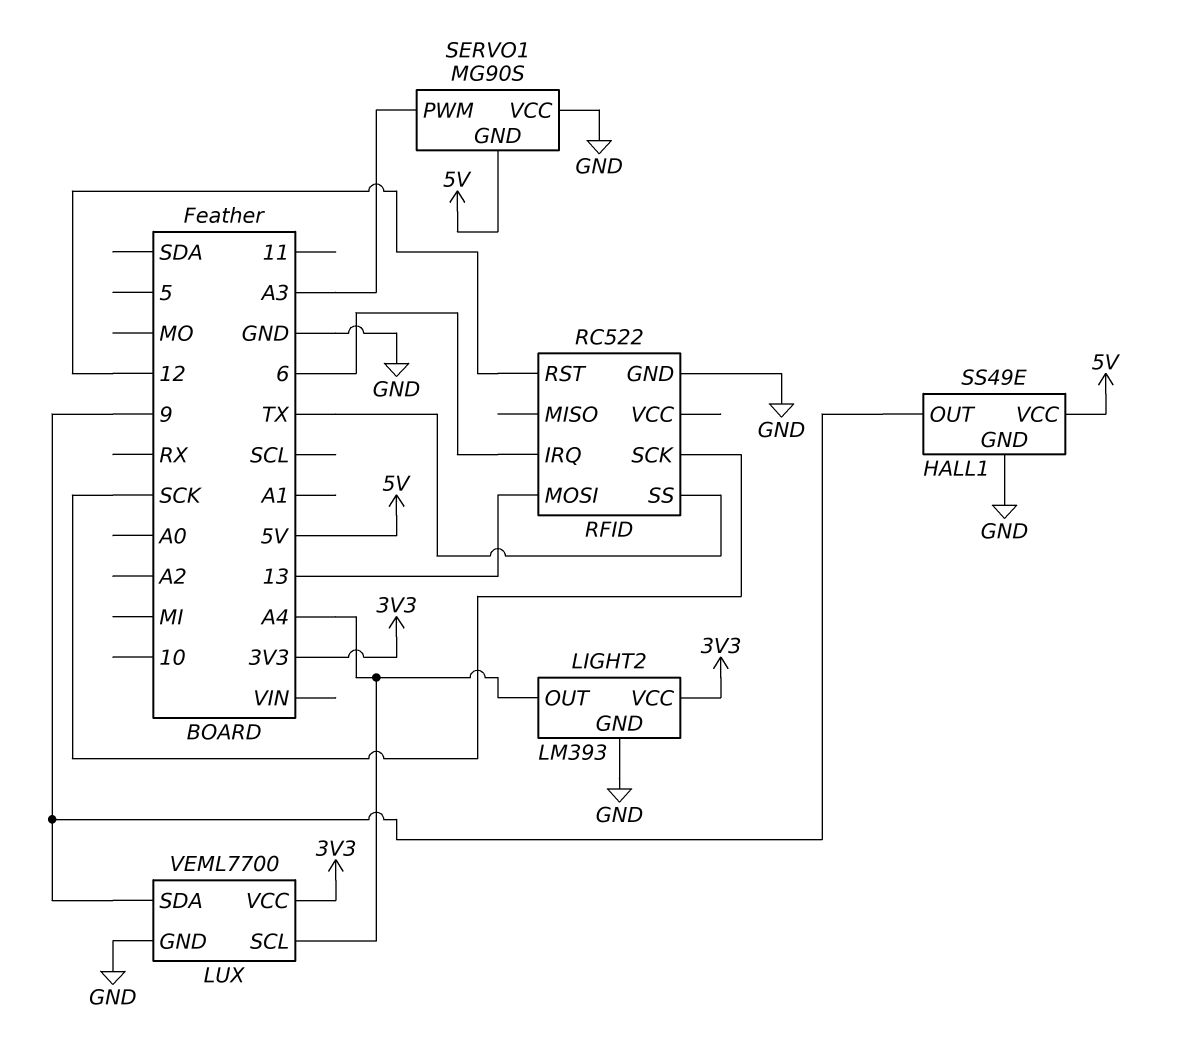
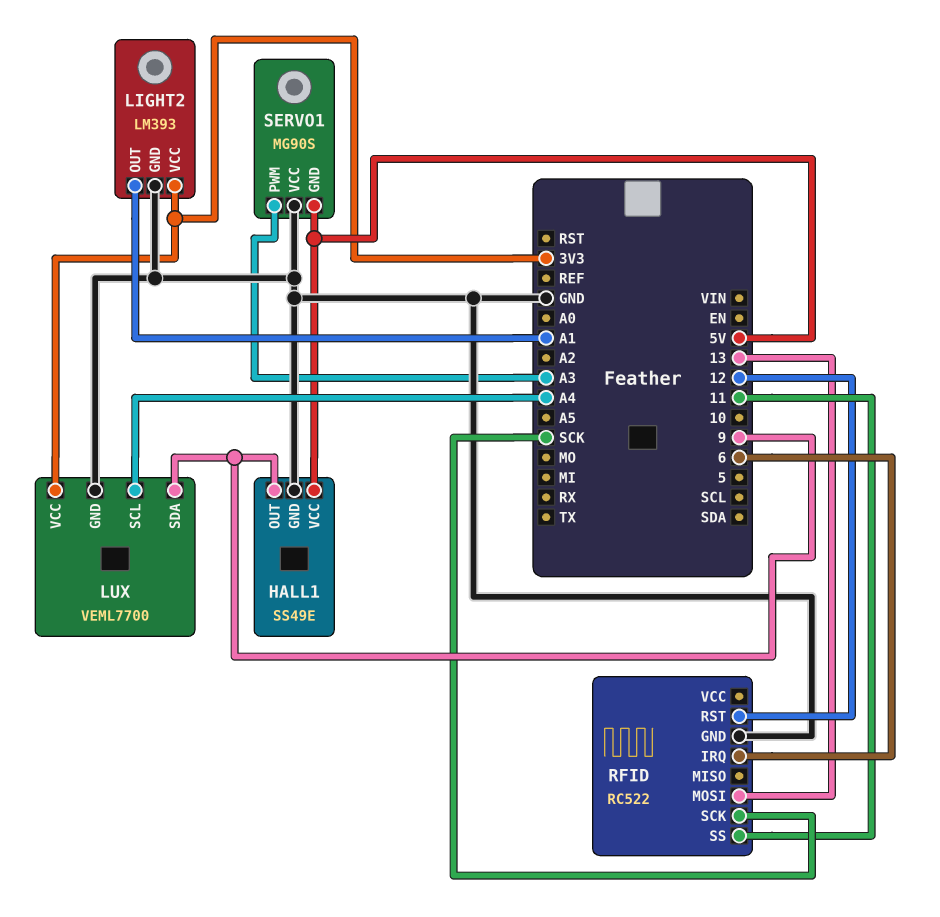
LIGHT2 pin OUT: A4 -> A1
RFID pin SS: TX -> 11

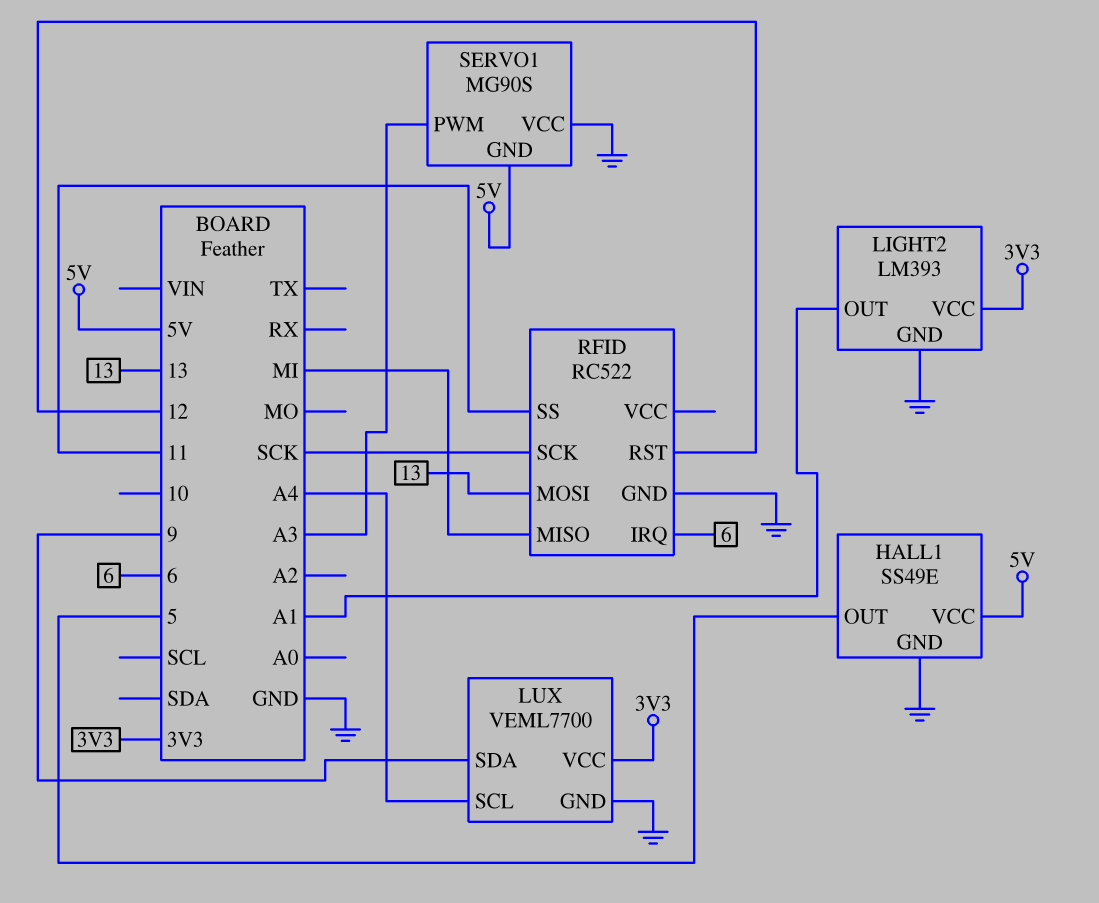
HALL1 pin OUT: 9 -> 5
RFID pin MISO: none -> MI

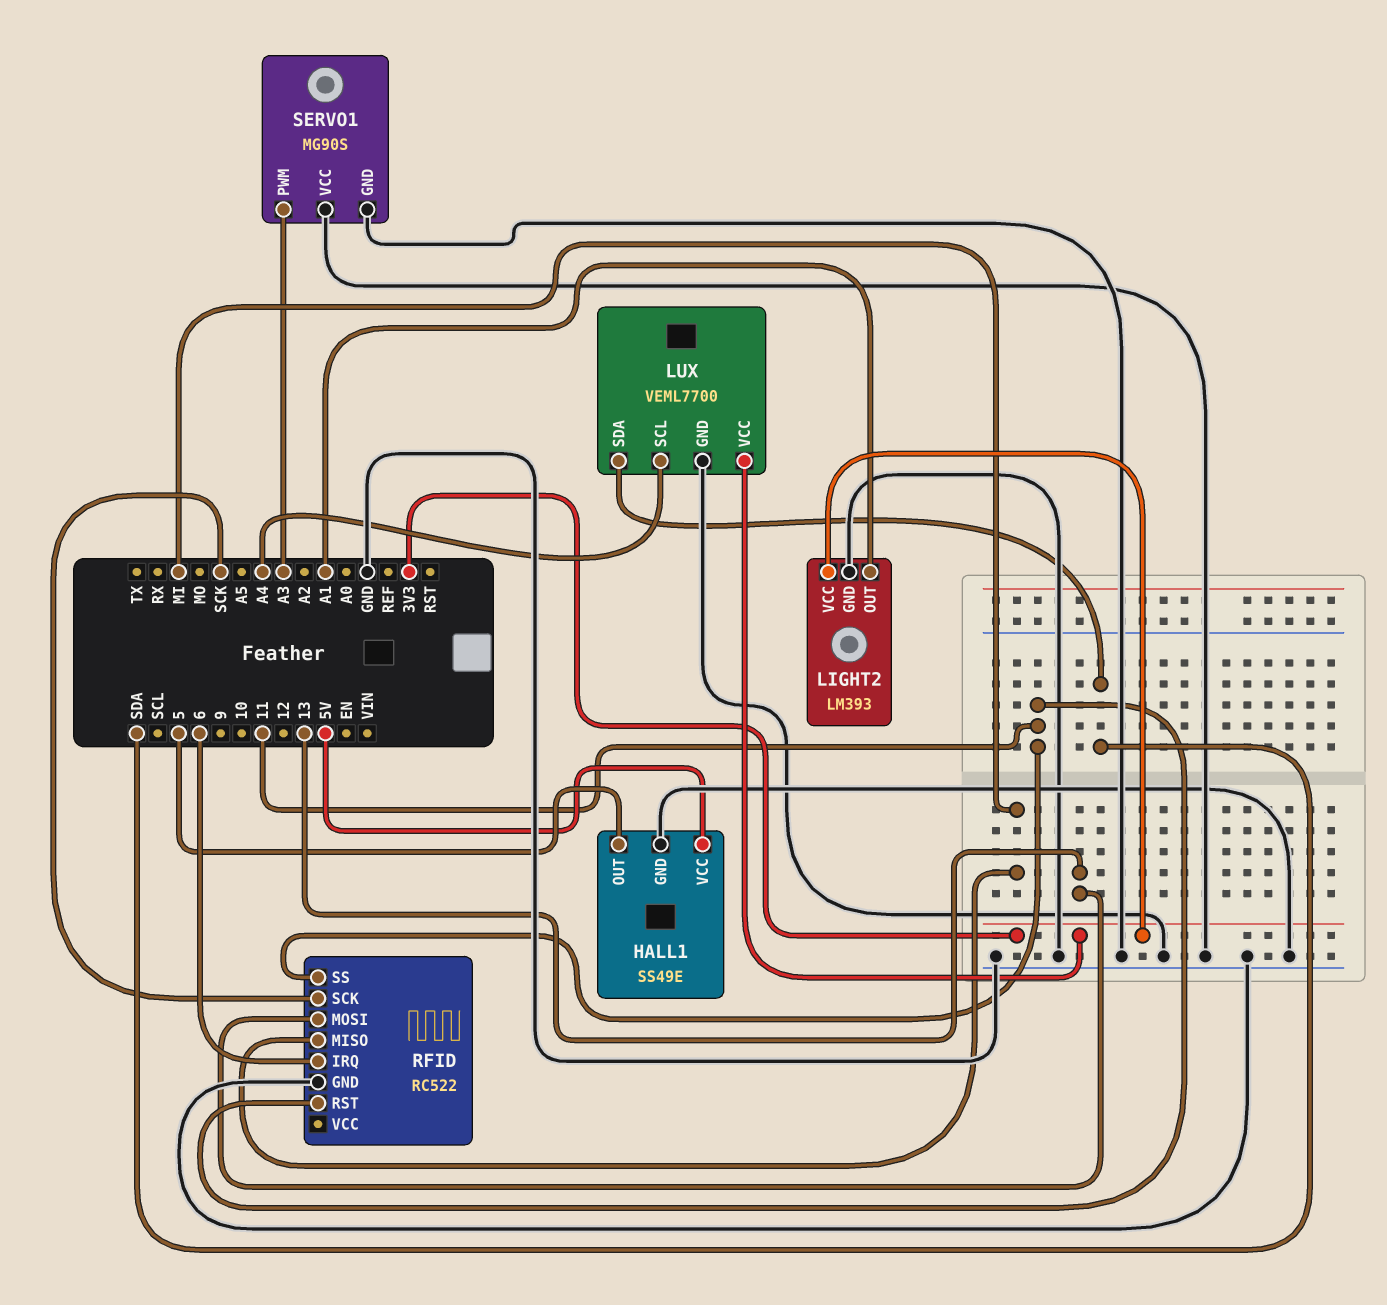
LUX pin SDA: 9 -> SDA
RFID pin RST: 12 -> 11
SERVO1 pin GND: 5V -> GND

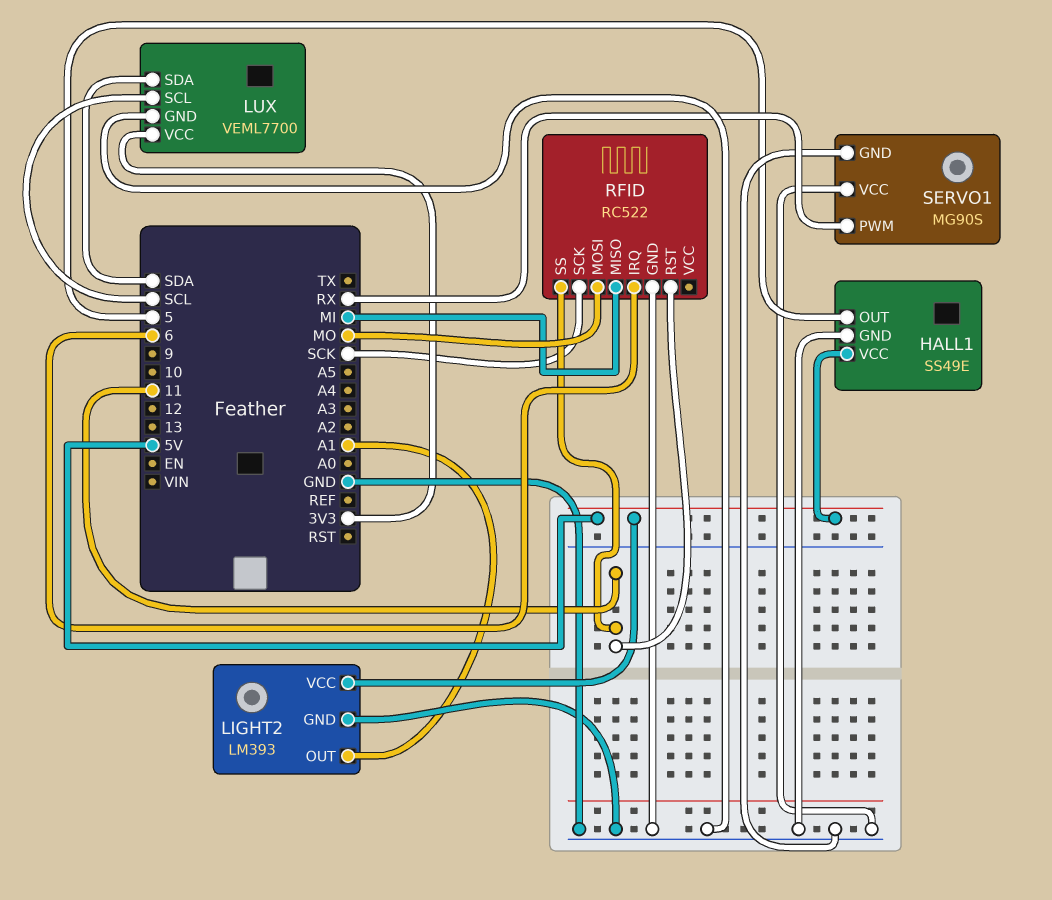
LIGHT2 pin VCC: 3V3 -> 5V
LUX pin SCL: A4 -> SCL
RFID pin MOSI: 13 -> MO
SERVO1 pin PWM: A3 -> RX

